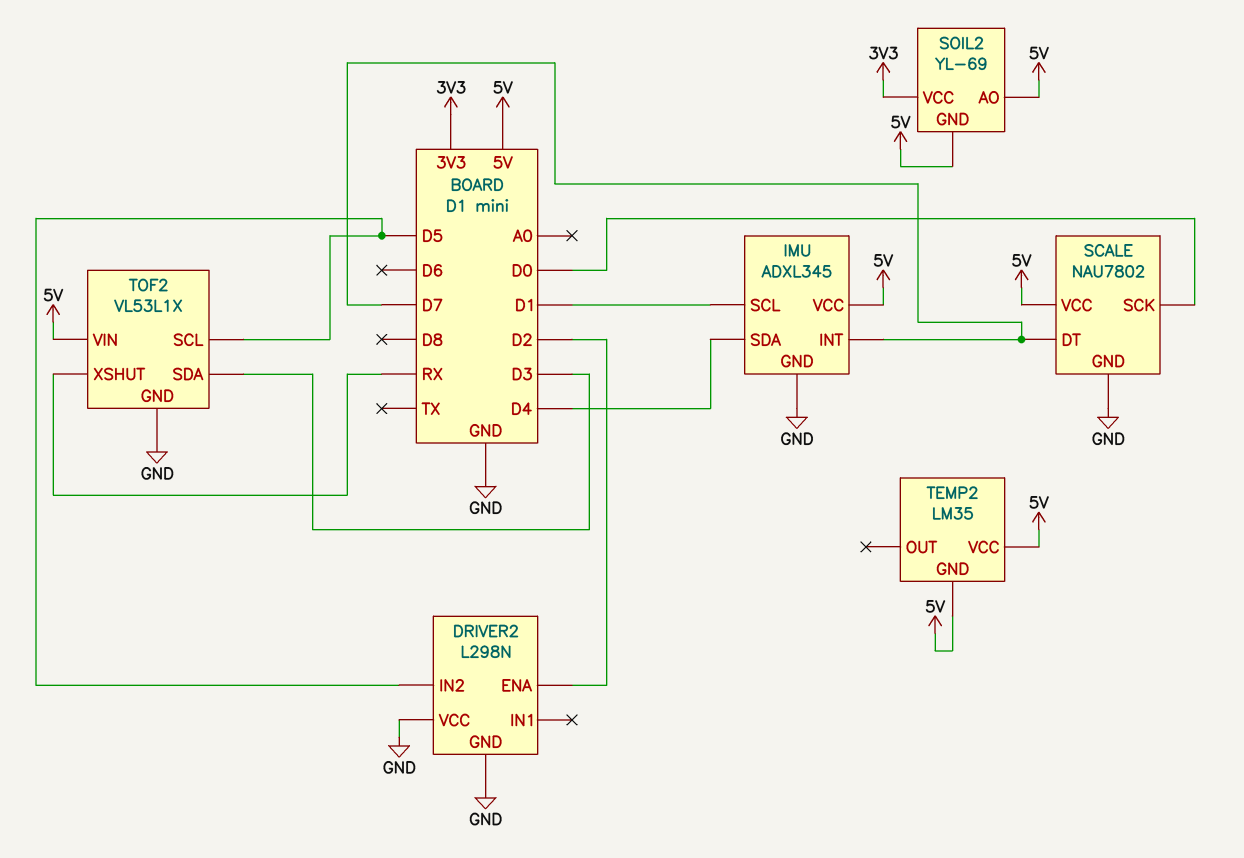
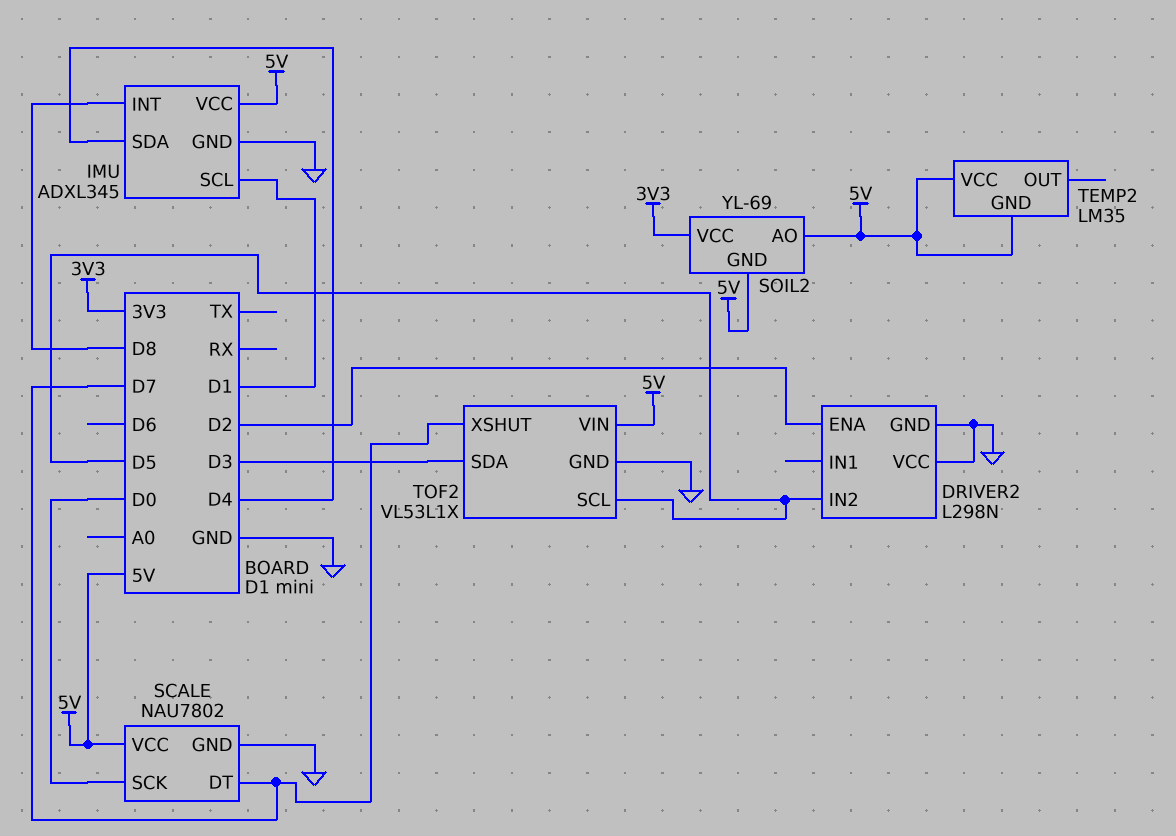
IMU pin INT: D7 -> D8
TOF2 pin XSHUT: RX -> D7

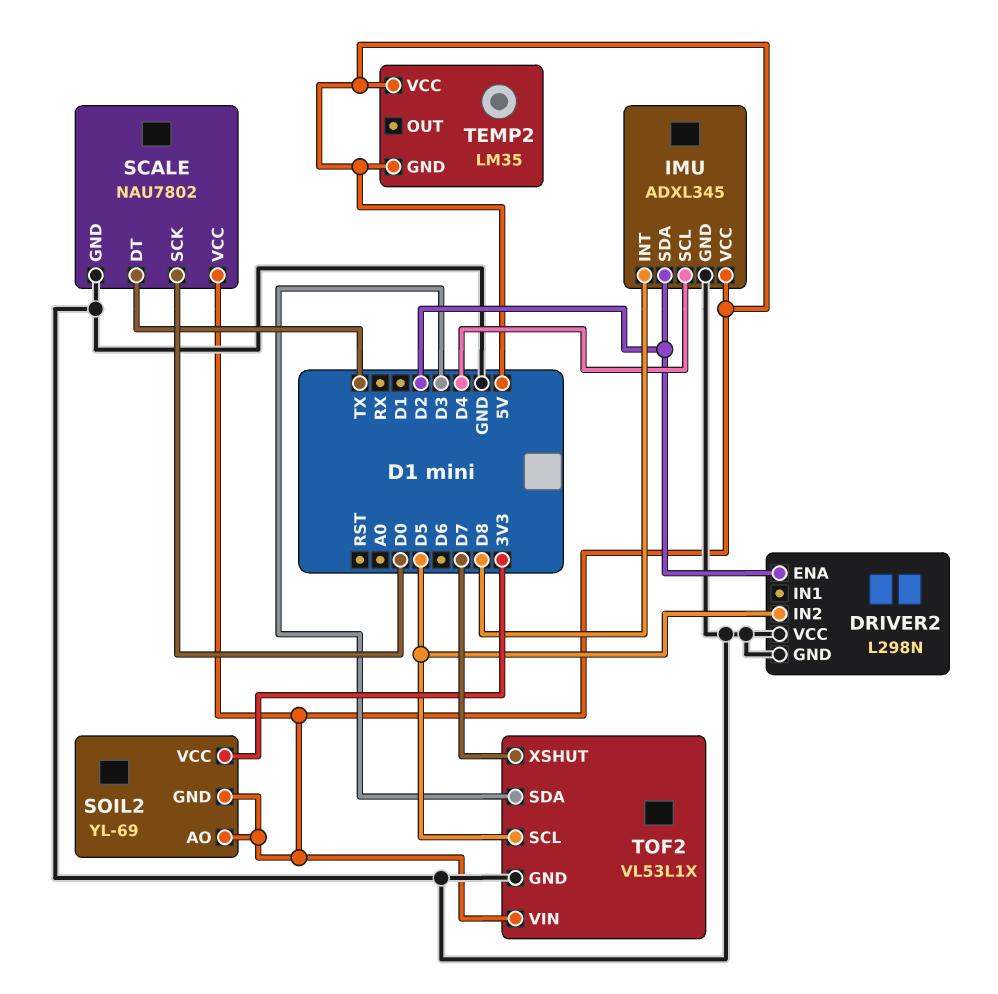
IMU pin SCL: D1 -> D4
IMU pin SDA: D4 -> D2
SCALE pin DT: D7 -> TX

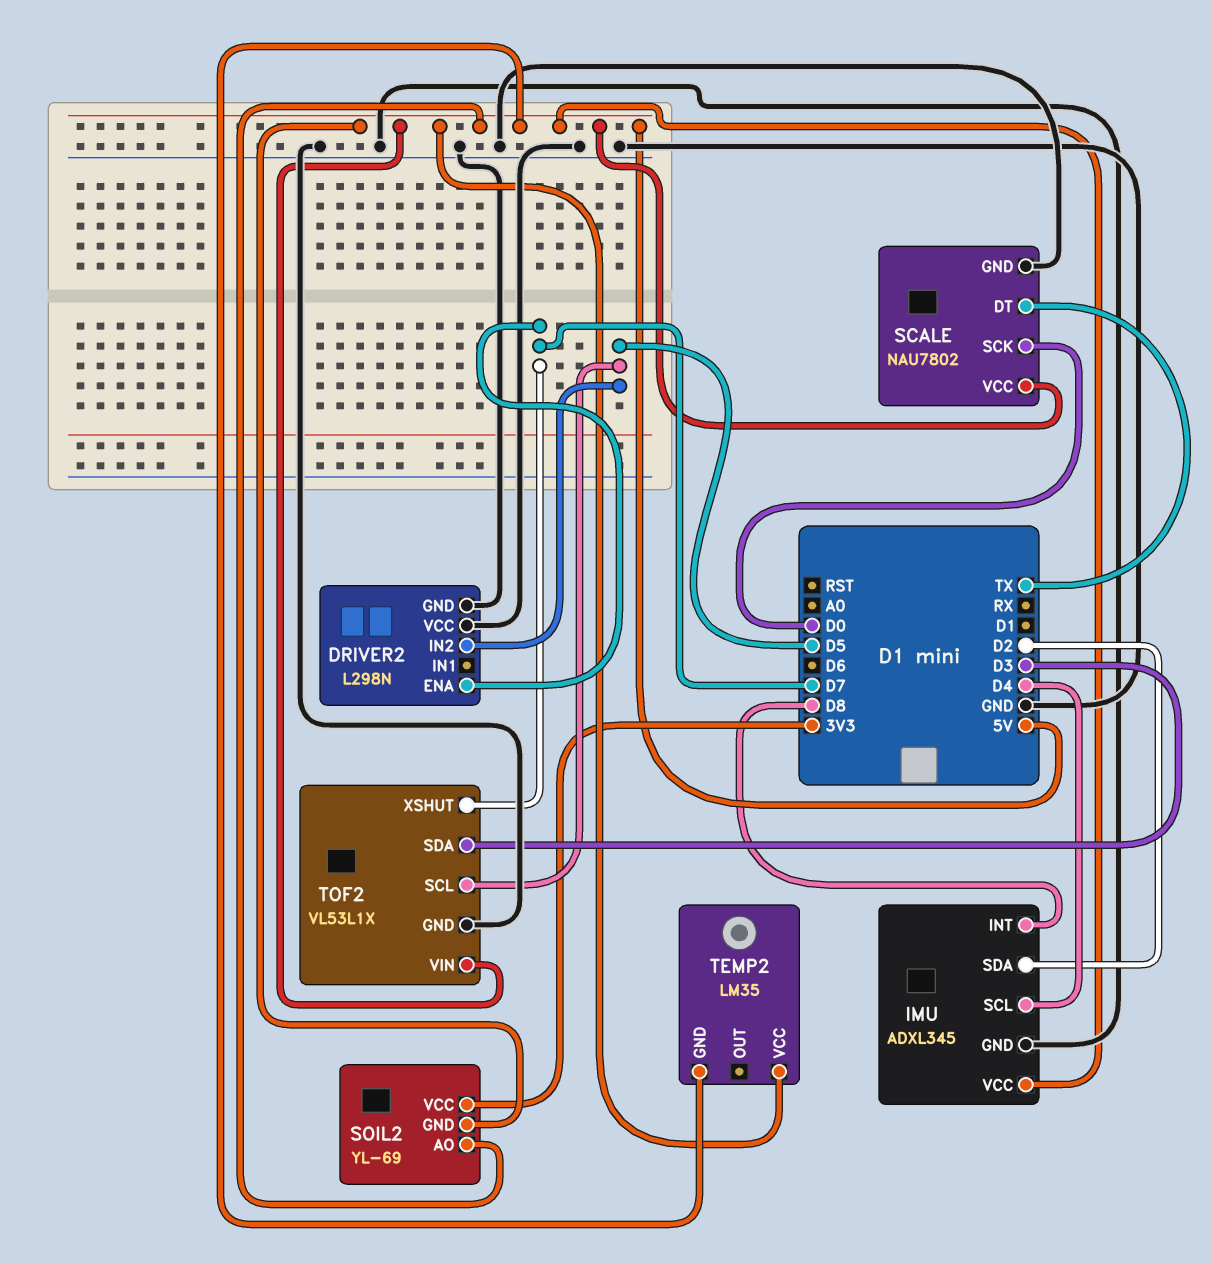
DRIVER2 pin ENA: D2 -> D7

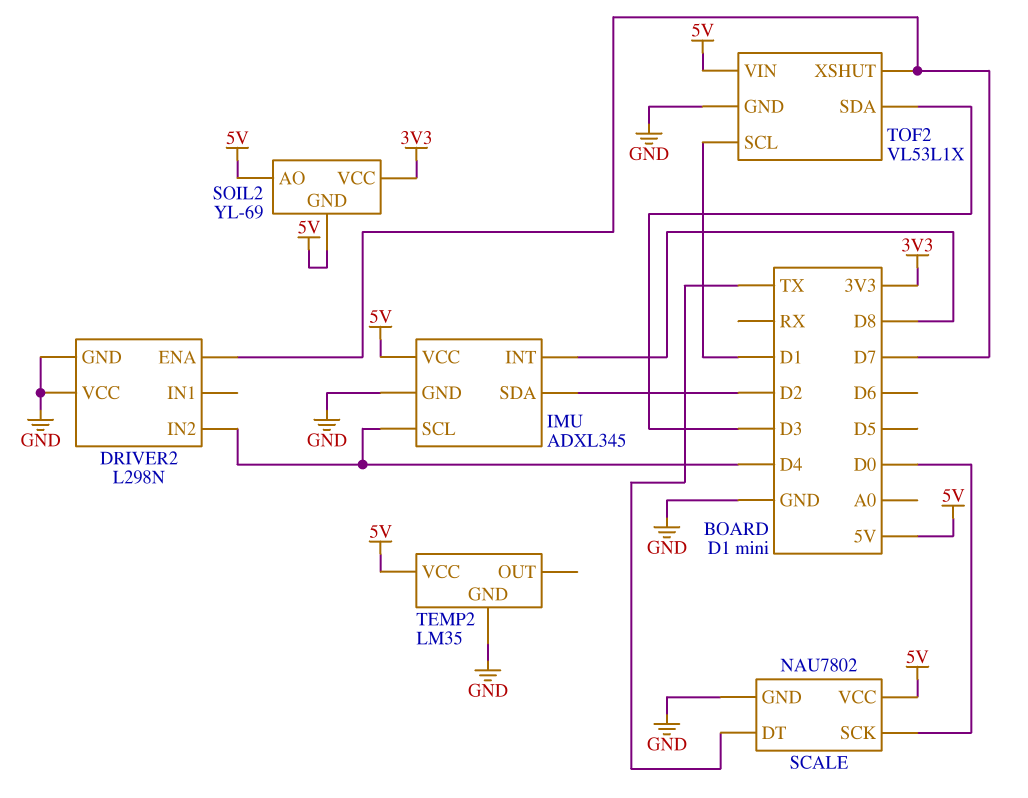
DRIVER2 pin IN2: D5 -> D4
TEMP2 pin GND: 5V -> GND
TOF2 pin SCL: D5 -> D1

